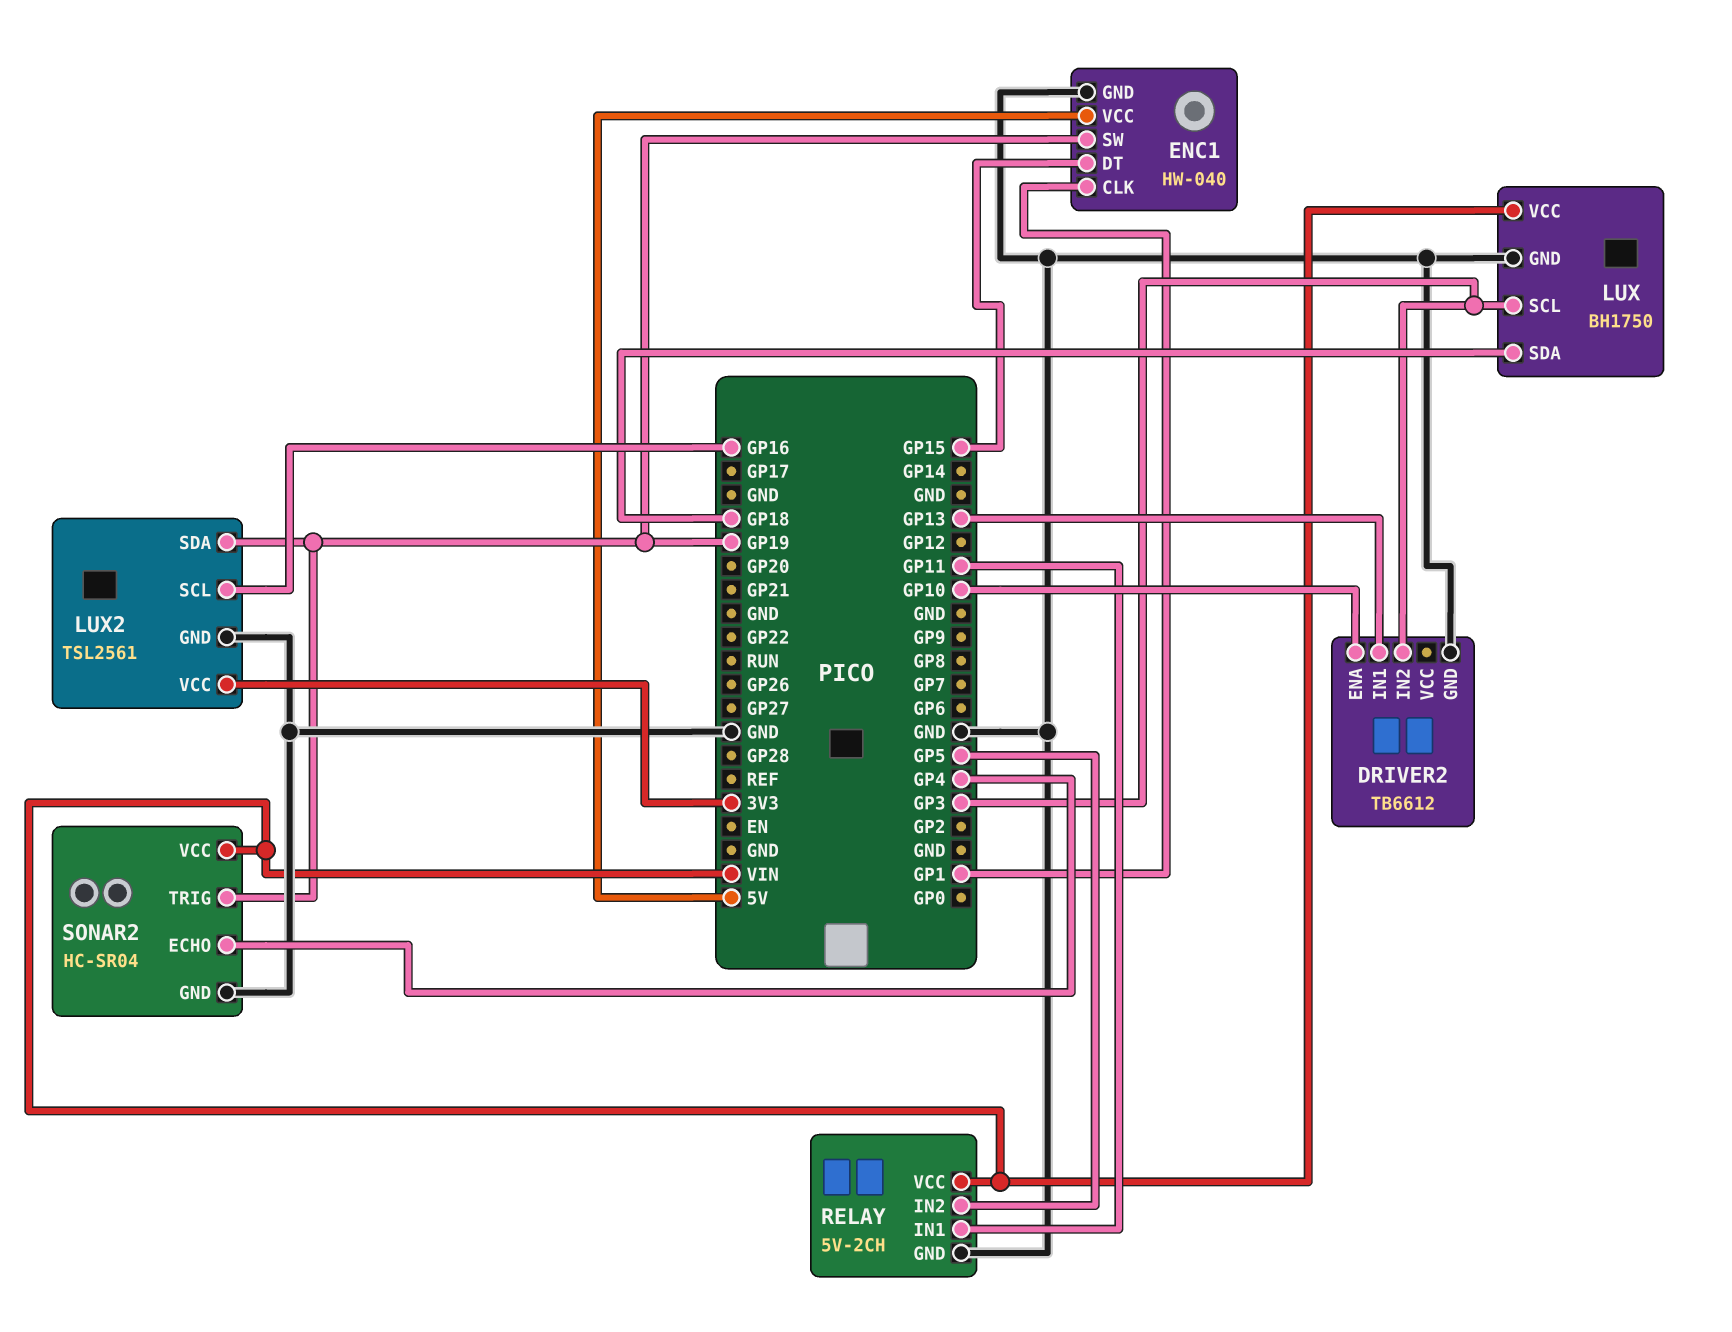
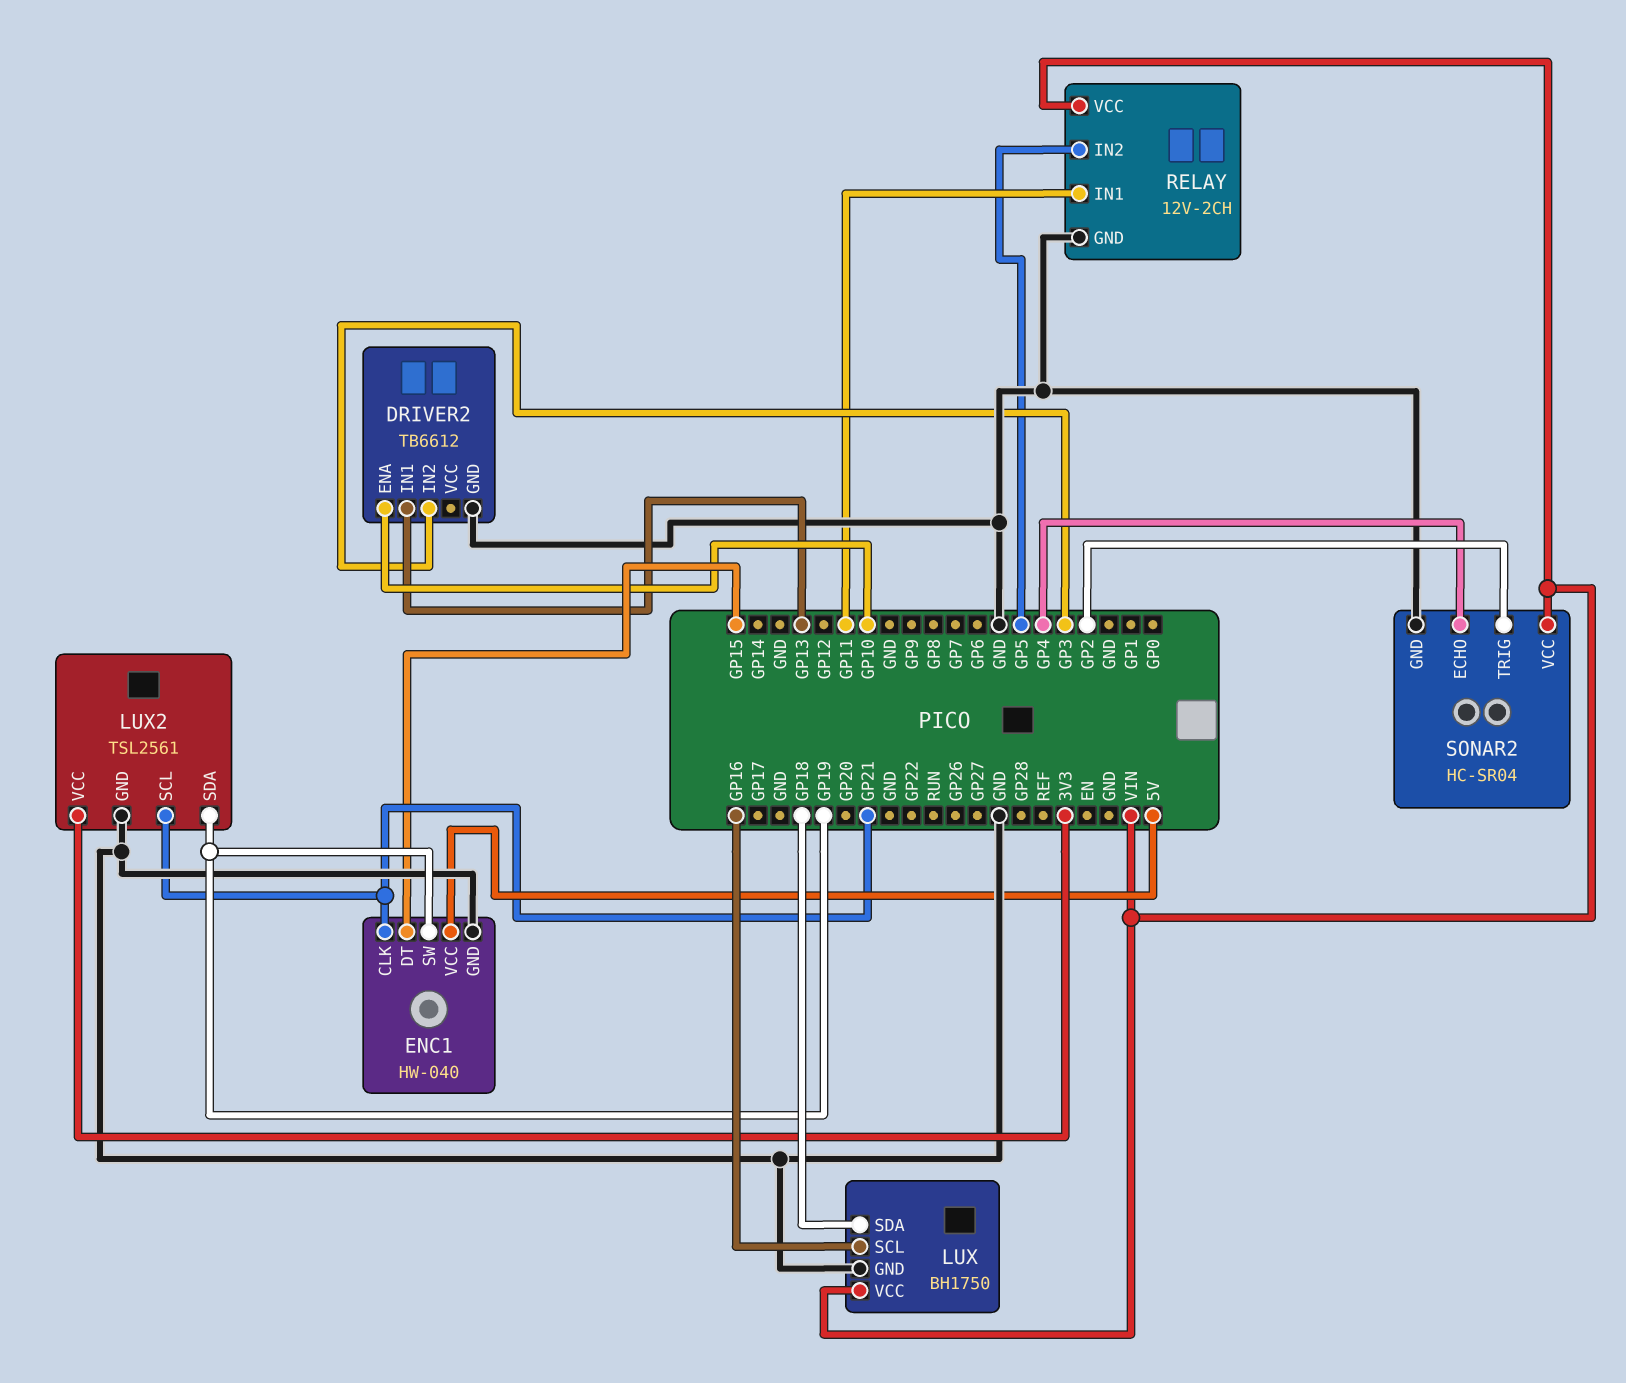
ENC1 pin CLK: GP1 -> GP21
LUX pin SCL: GP3 -> GP16
LUX2 pin SCL: GP16 -> GP21
RELAY: 5V-2CH -> 12V-2CH
SONAR2 pin TRIG: GP19 -> GP2

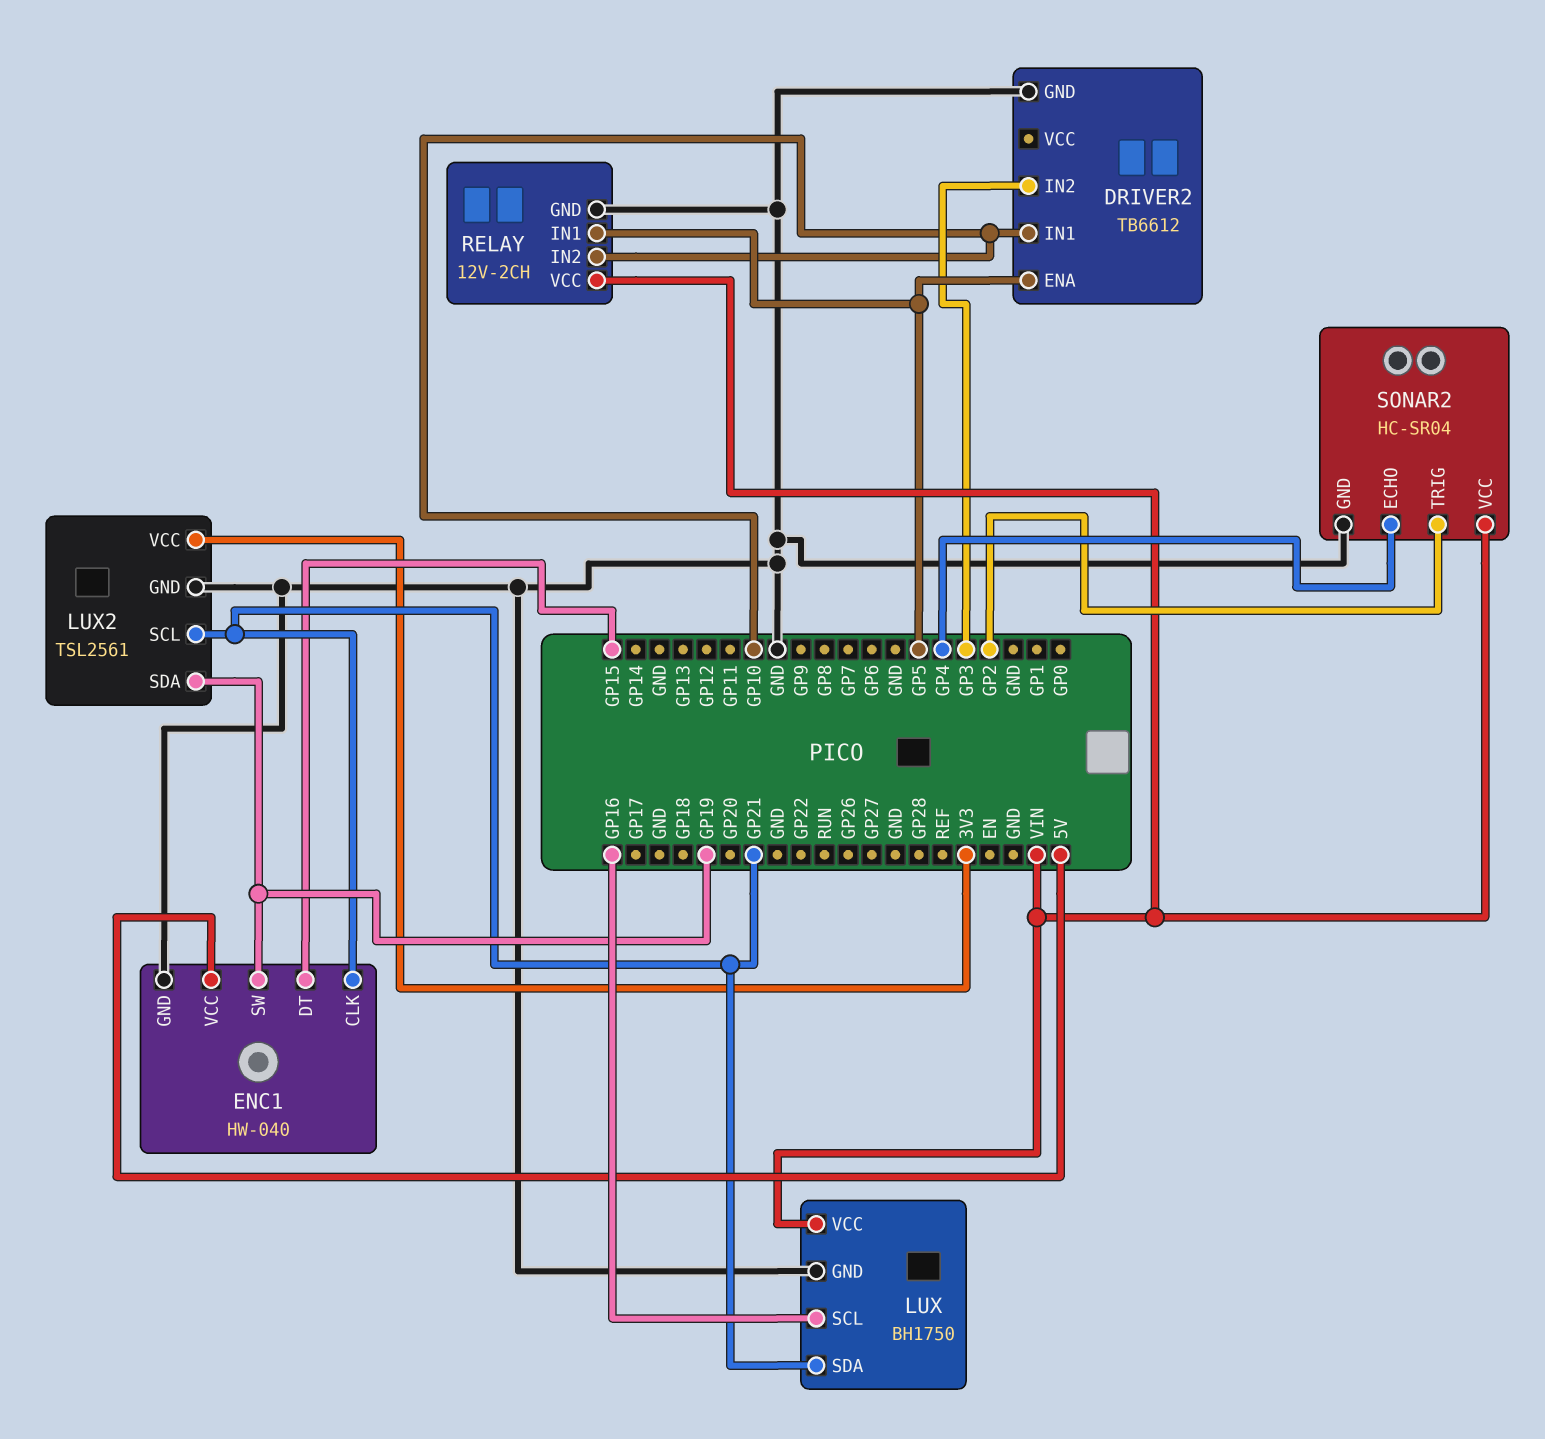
DRIVER2 pin ENA: GP10 -> GP5
DRIVER2 pin IN1: GP13 -> GP10
LUX pin SDA: GP18 -> GP21
RELAY pin IN1: GP11 -> GP5
RELAY pin IN2: GP5 -> GP10

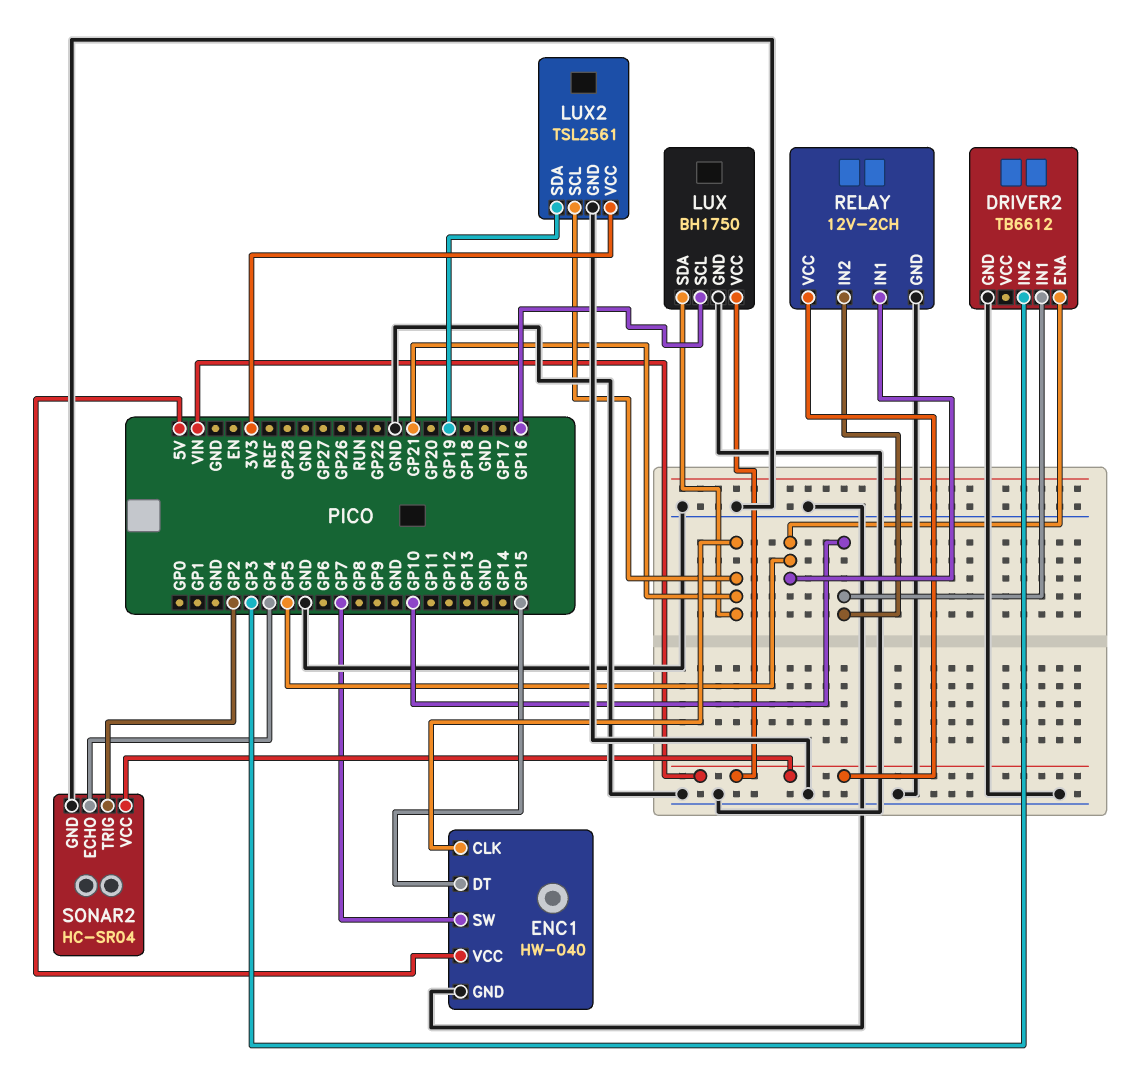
ENC1 pin SW: GP19 -> GP7

